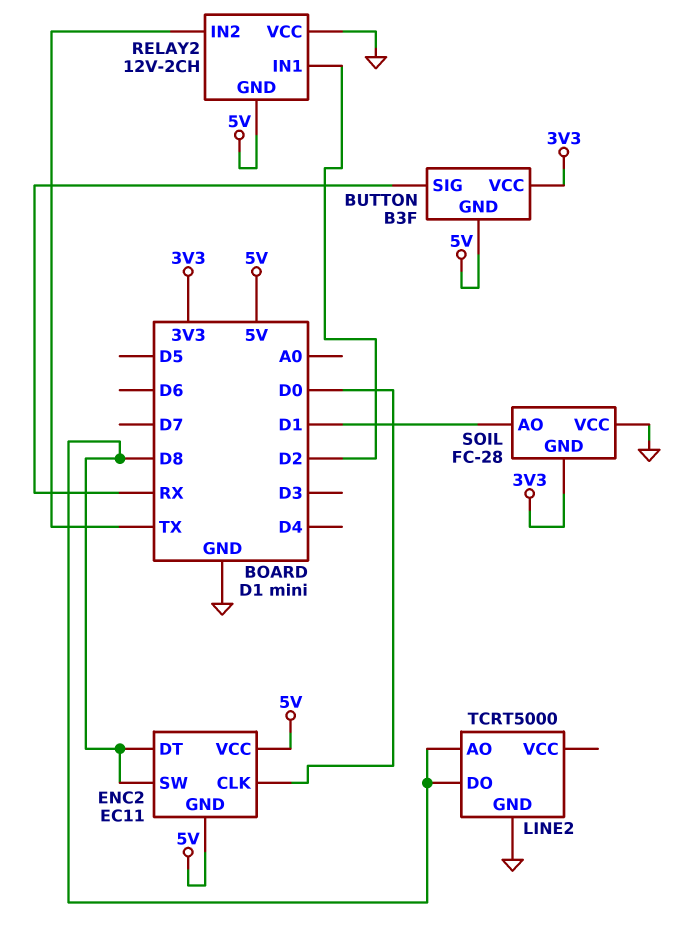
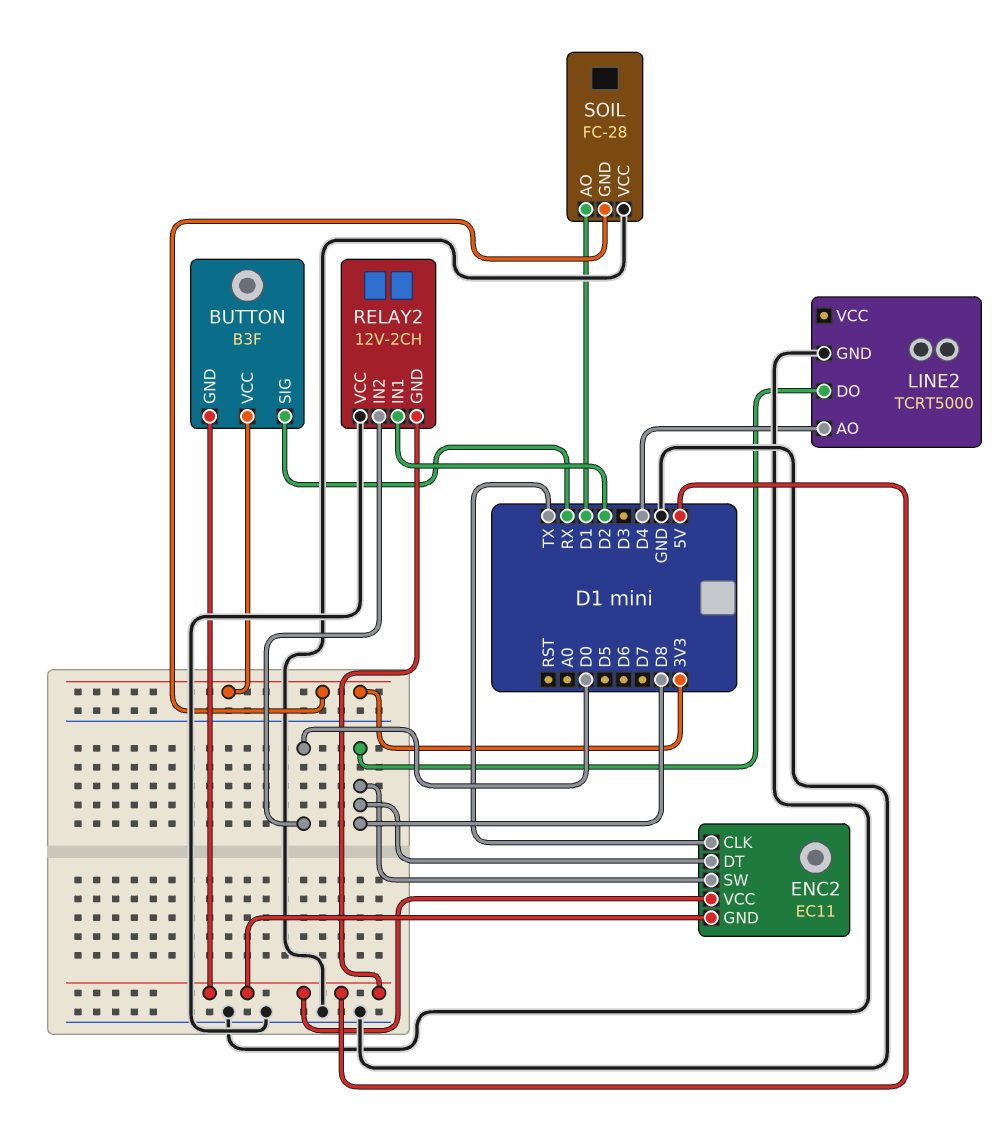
ENC2 pin CLK: D0 -> TX
LINE2 pin AO: D8 -> D4
RELAY2 pin IN2: TX -> D0

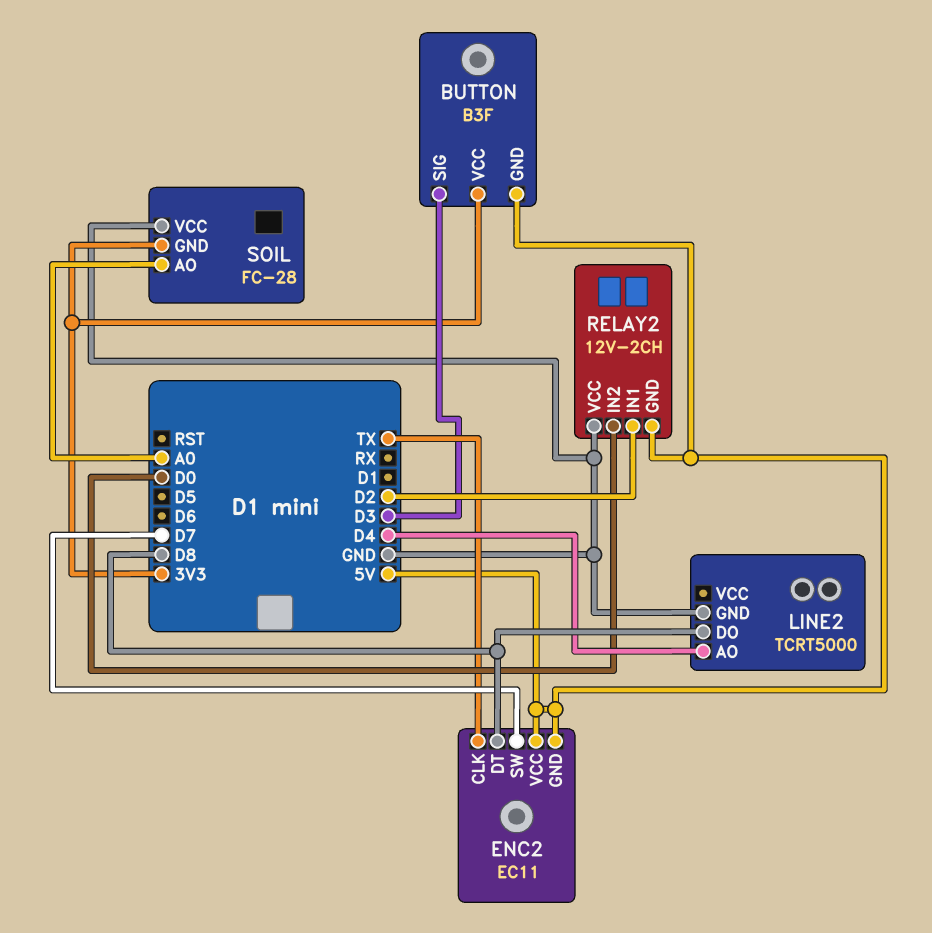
BUTTON pin SIG: RX -> D3
ENC2 pin SW: D8 -> D7
SOIL pin AO: D1 -> A0

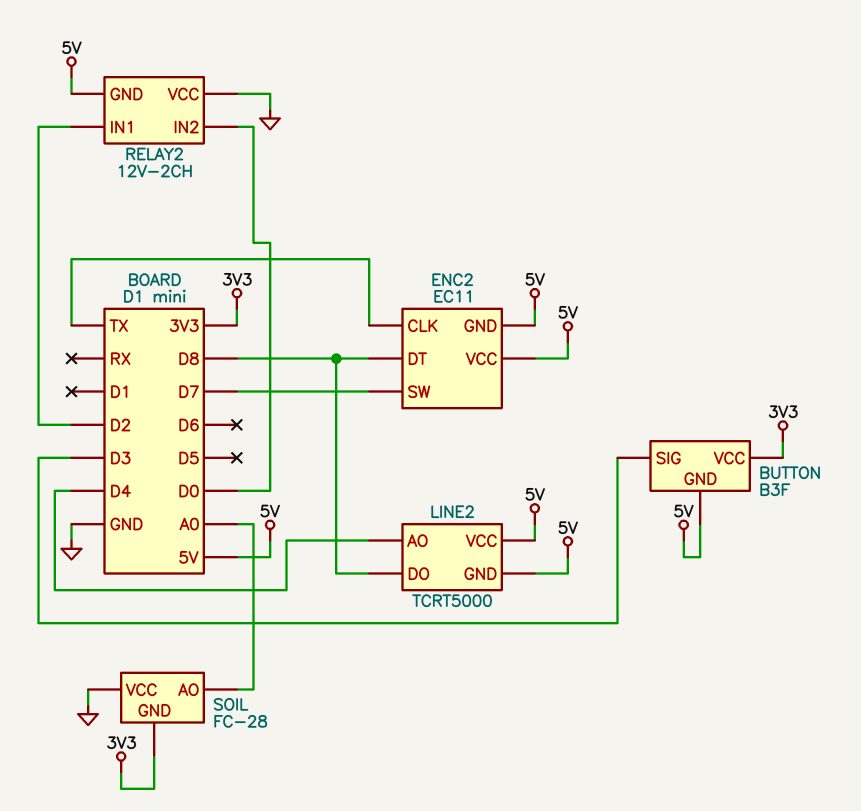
LINE2 pin GND: GND -> 5V
LINE2 pin VCC: none -> 5V

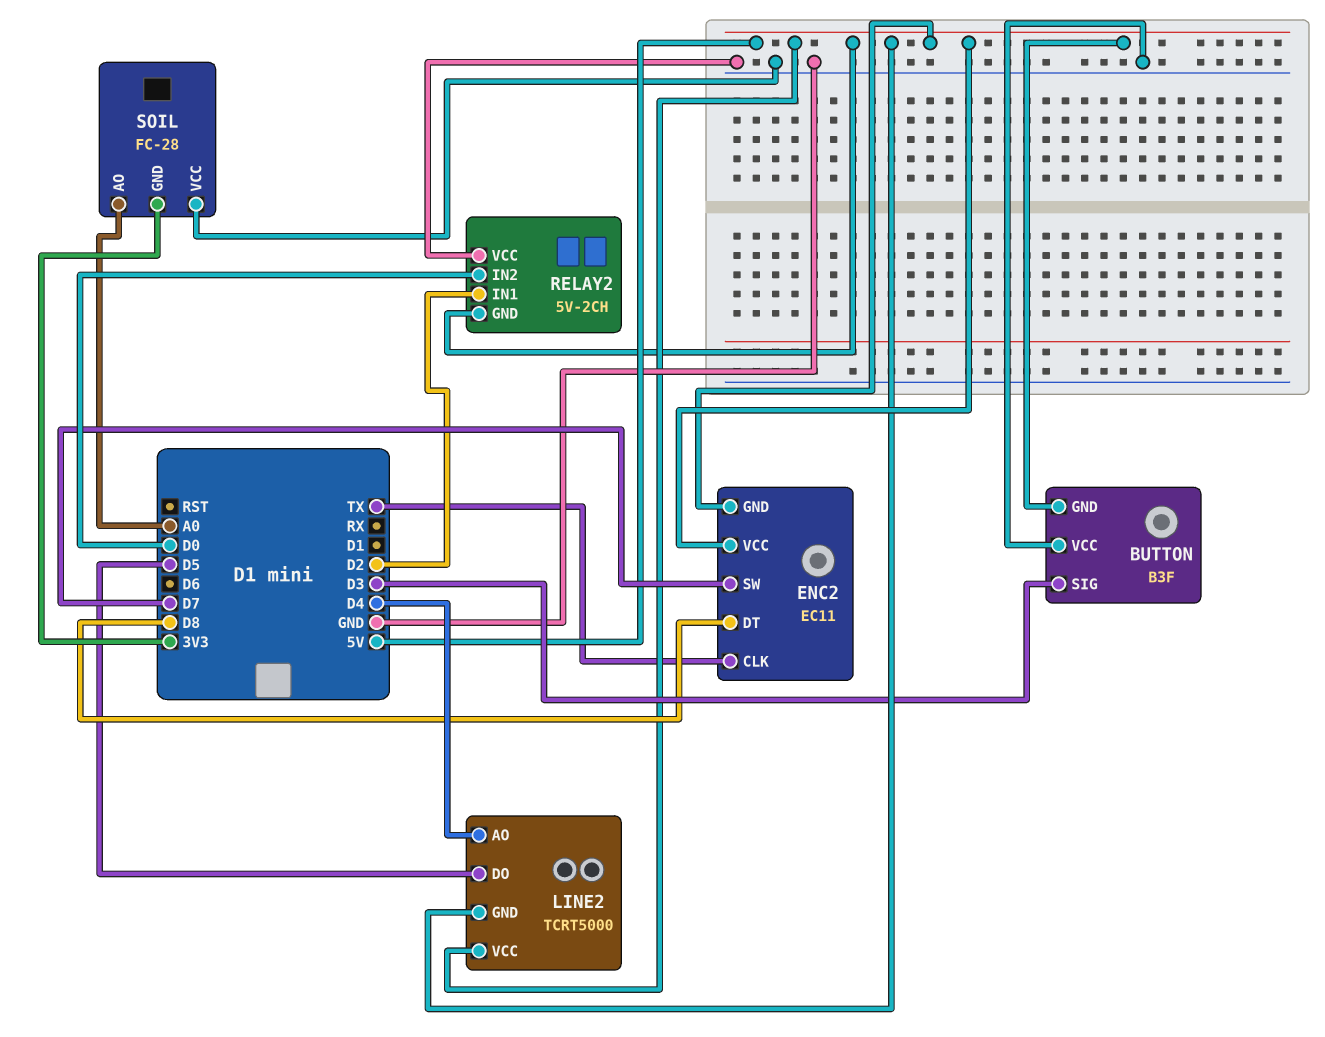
BUTTON pin VCC: 3V3 -> GND
LINE2 pin DO: D8 -> D5
RELAY2: 12V-2CH -> 5V-2CH

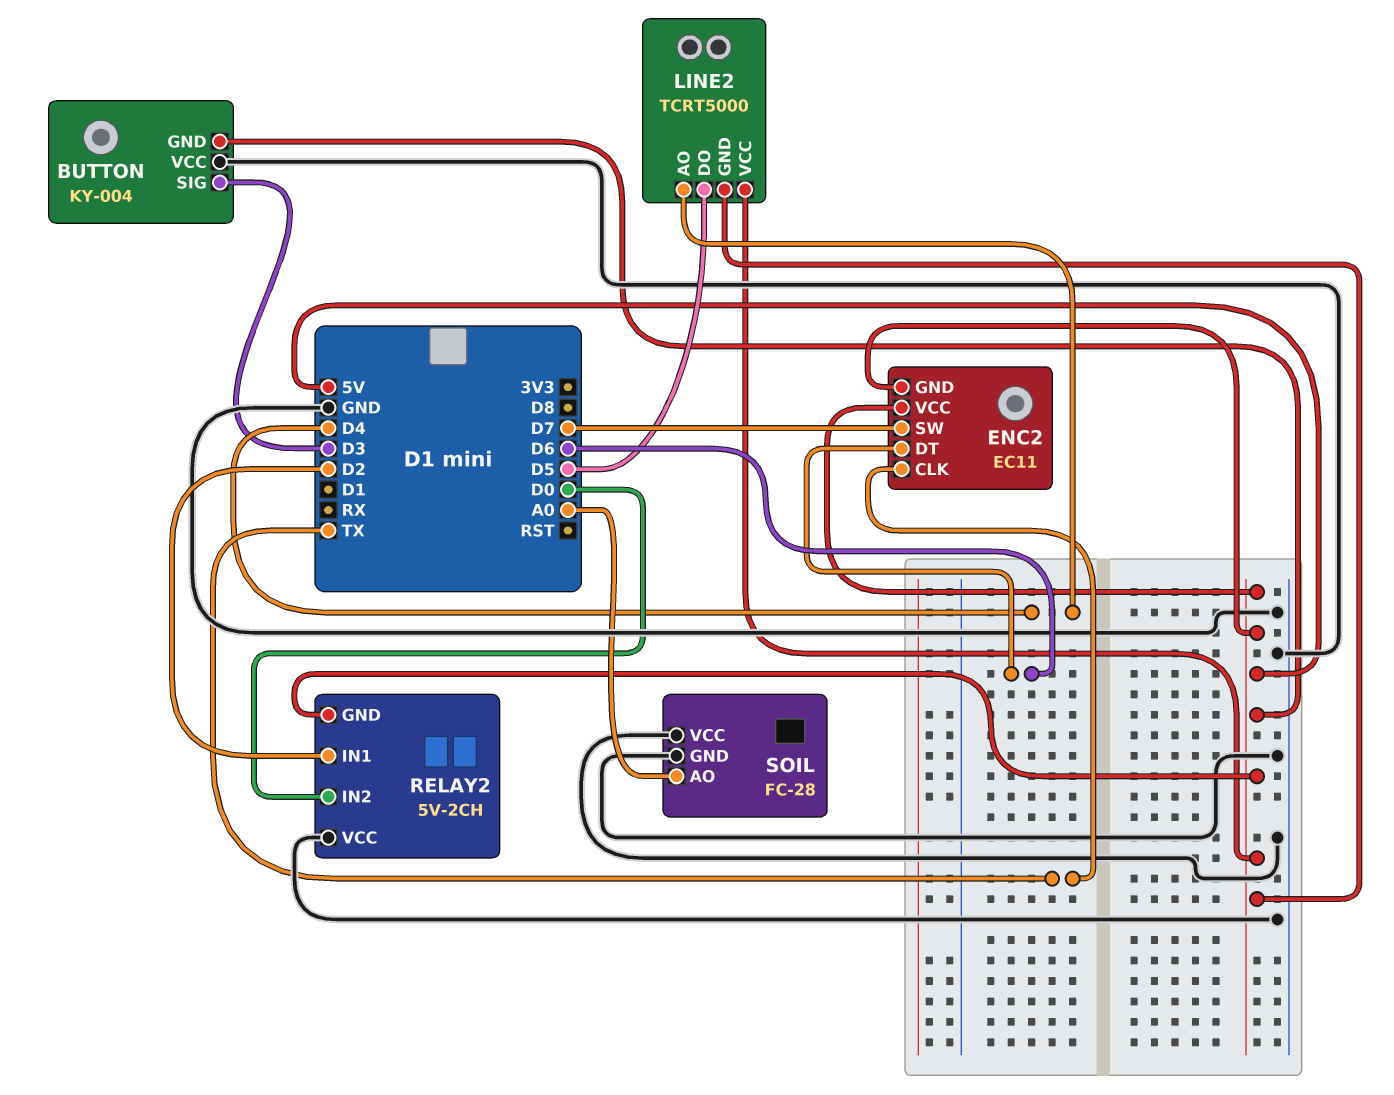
BUTTON: B3F -> KY-004
ENC2 pin DT: D8 -> D6
SOIL pin GND: 3V3 -> GND

